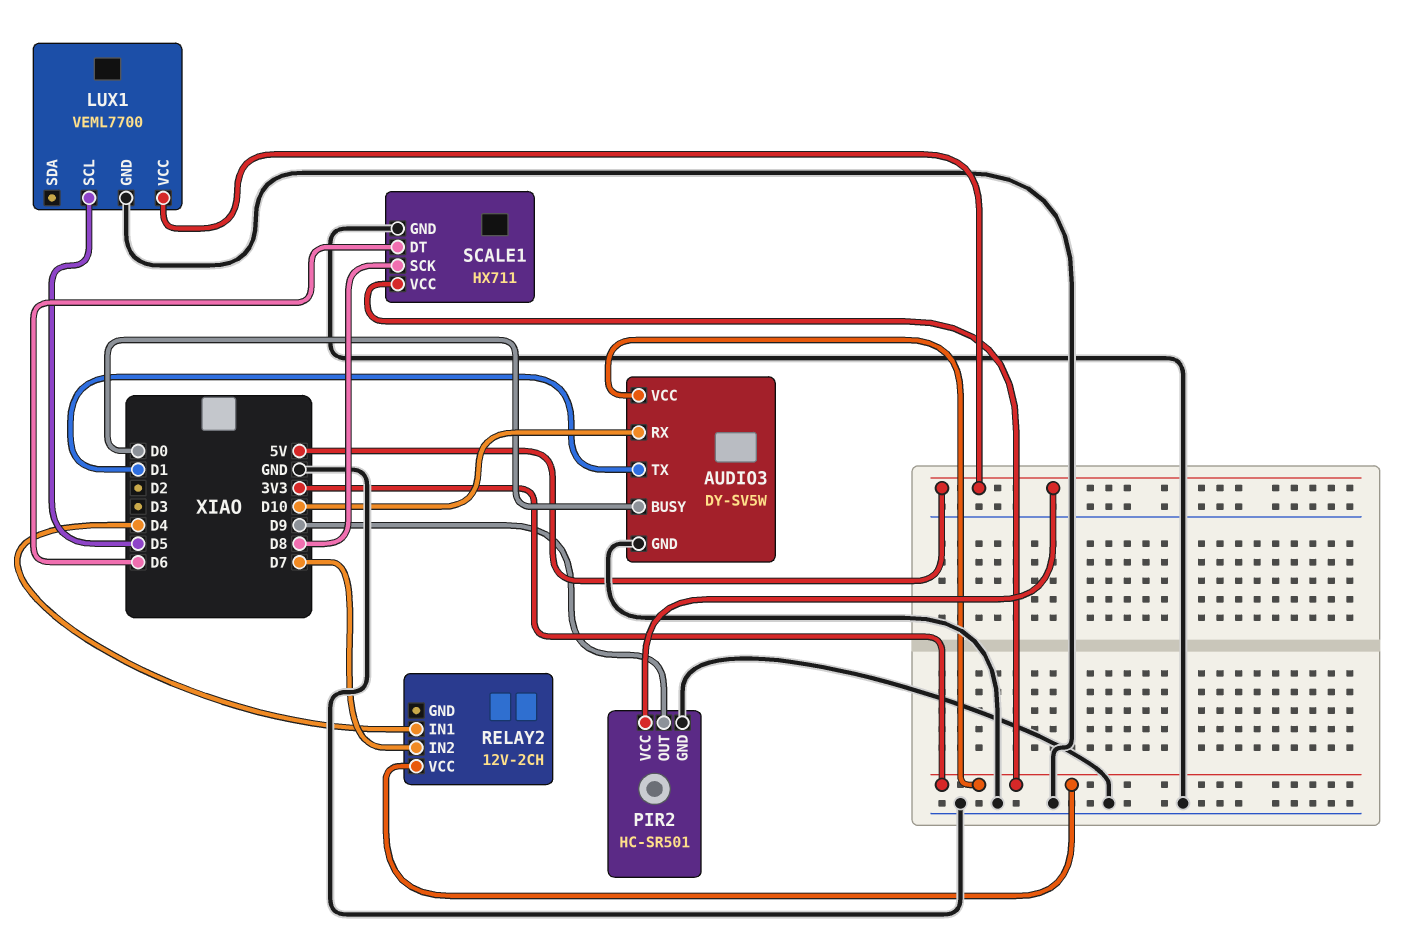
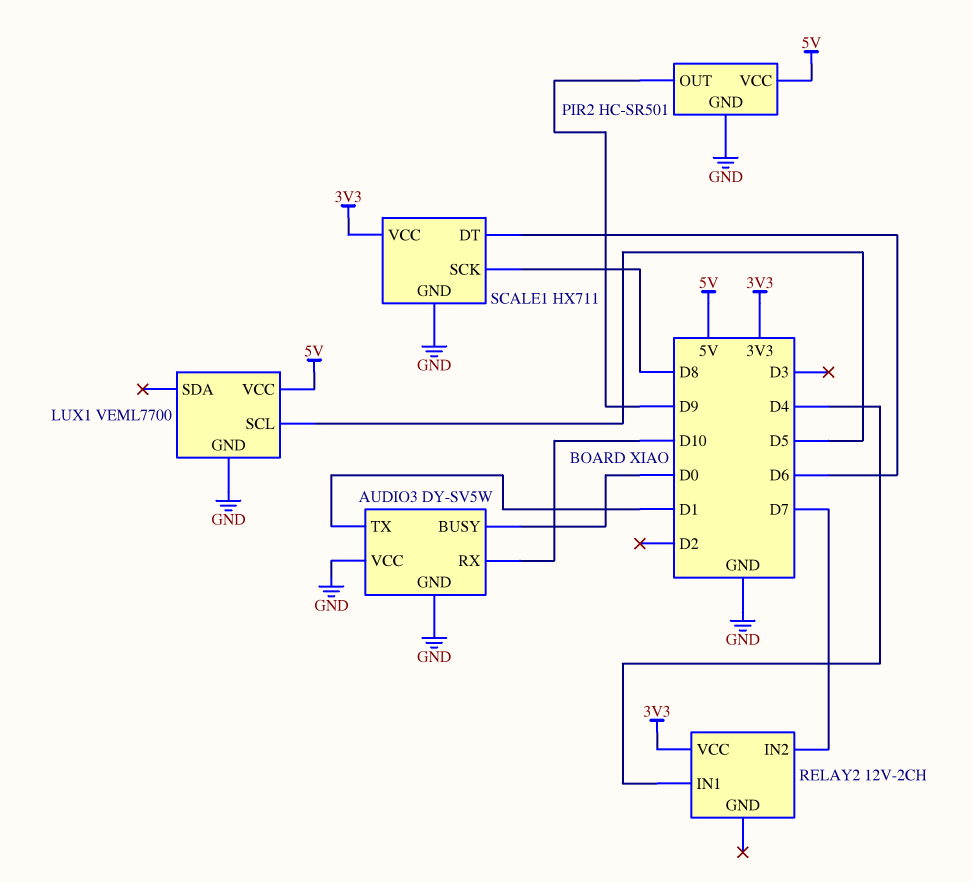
AUDIO3 pin VCC: 3V3 -> GND

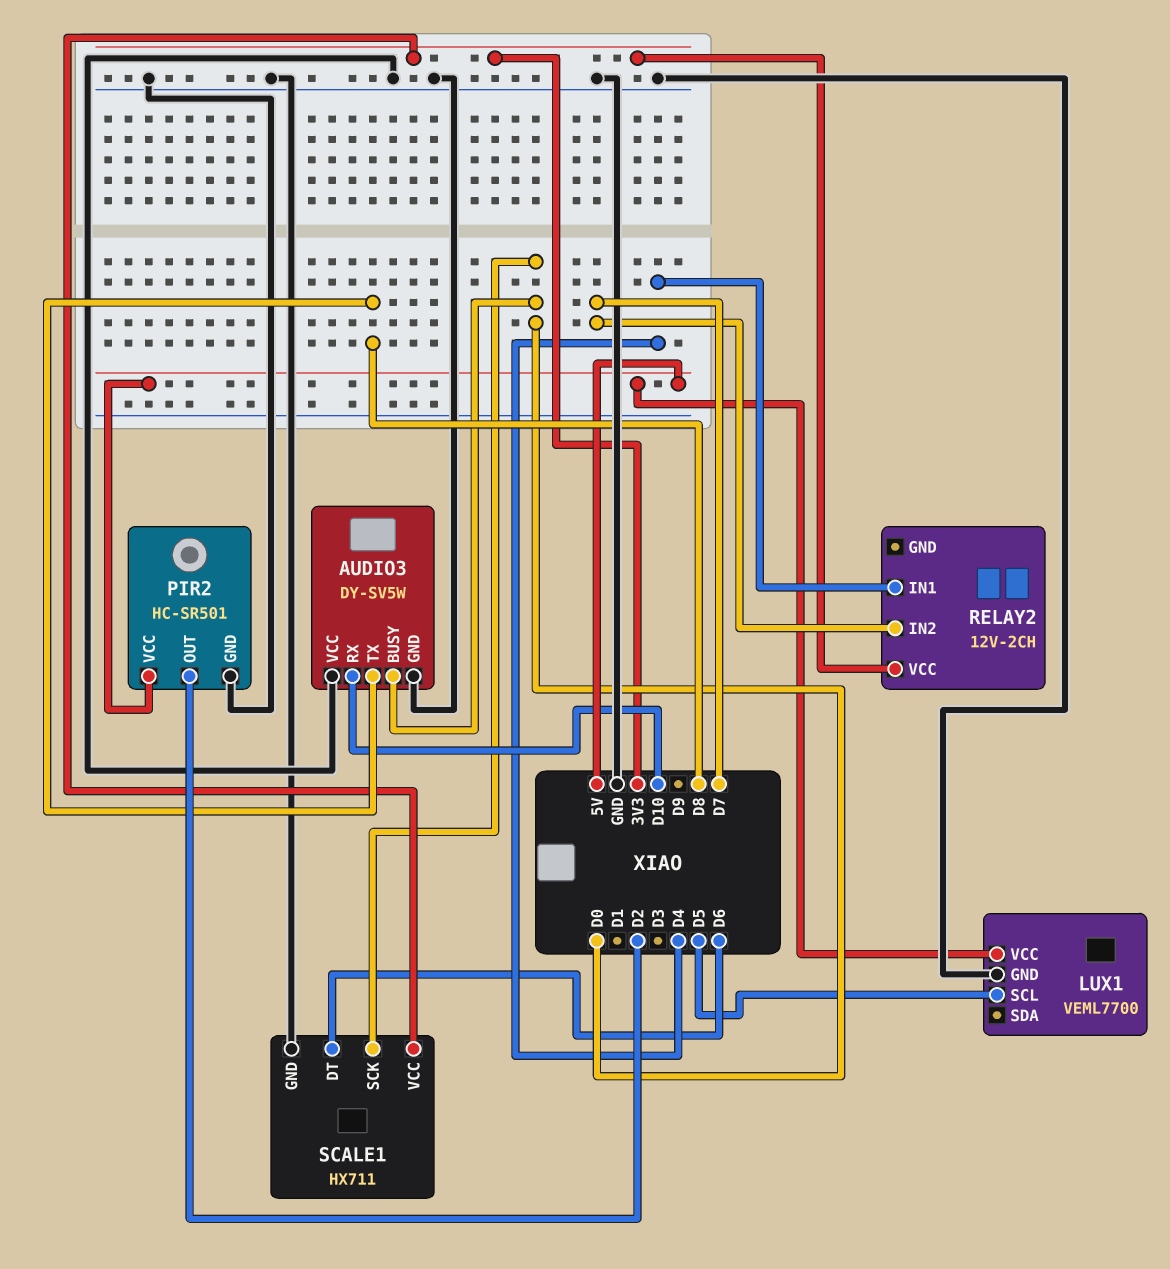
AUDIO3 pin TX: D1 -> D8
PIR2 pin OUT: D9 -> D2
SCALE1 pin SCK: D8 -> D0

